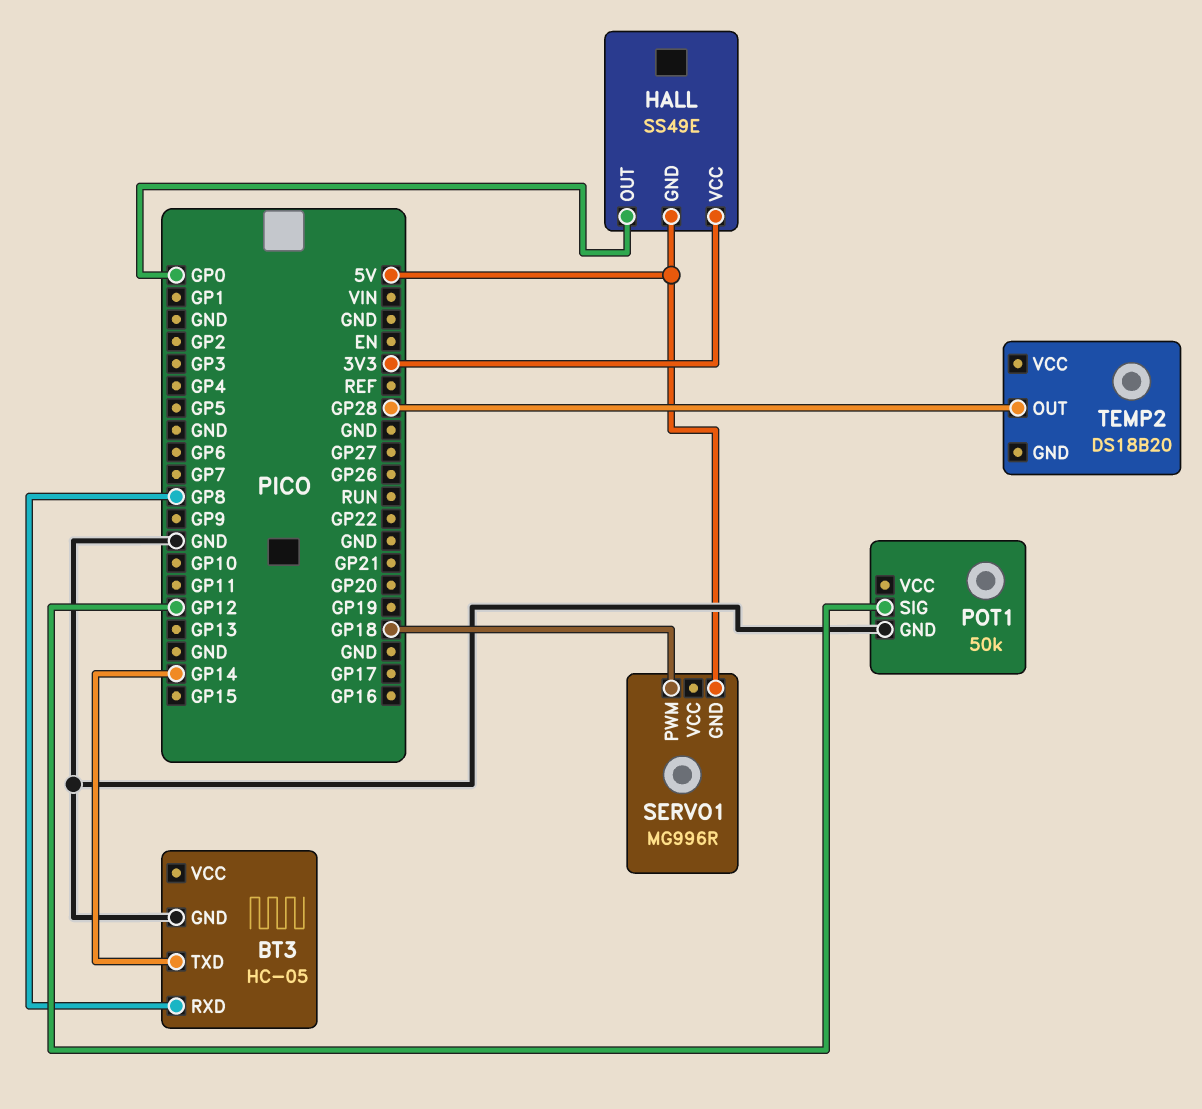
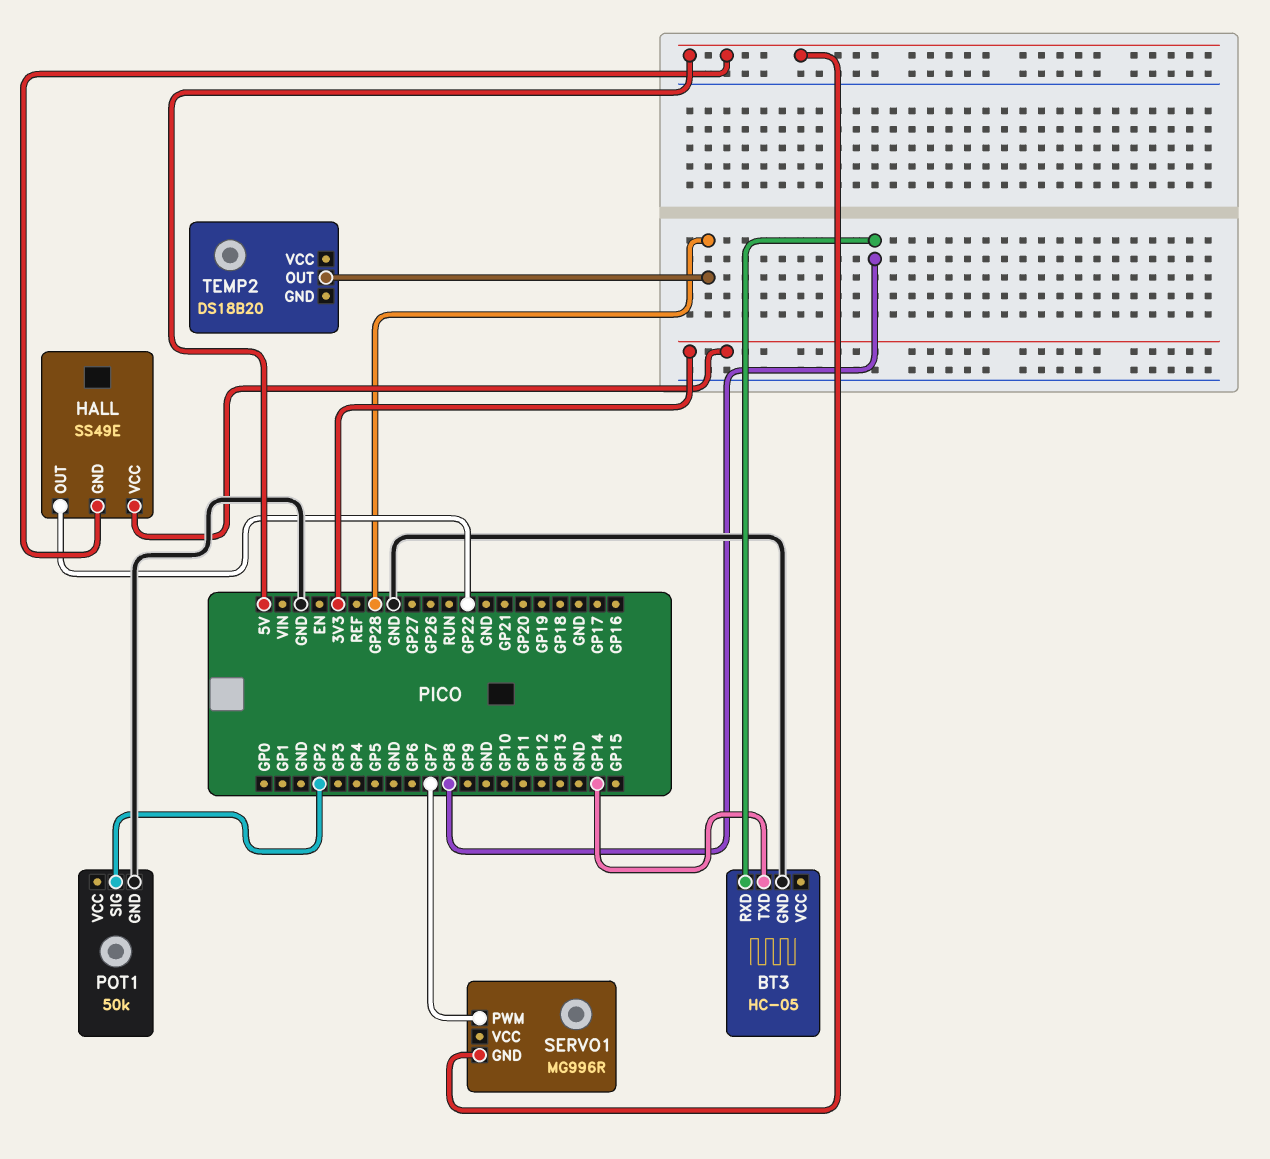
HALL pin OUT: GP0 -> GP22
POT1 pin SIG: GP12 -> GP2
SERVO1 pin PWM: GP18 -> GP7

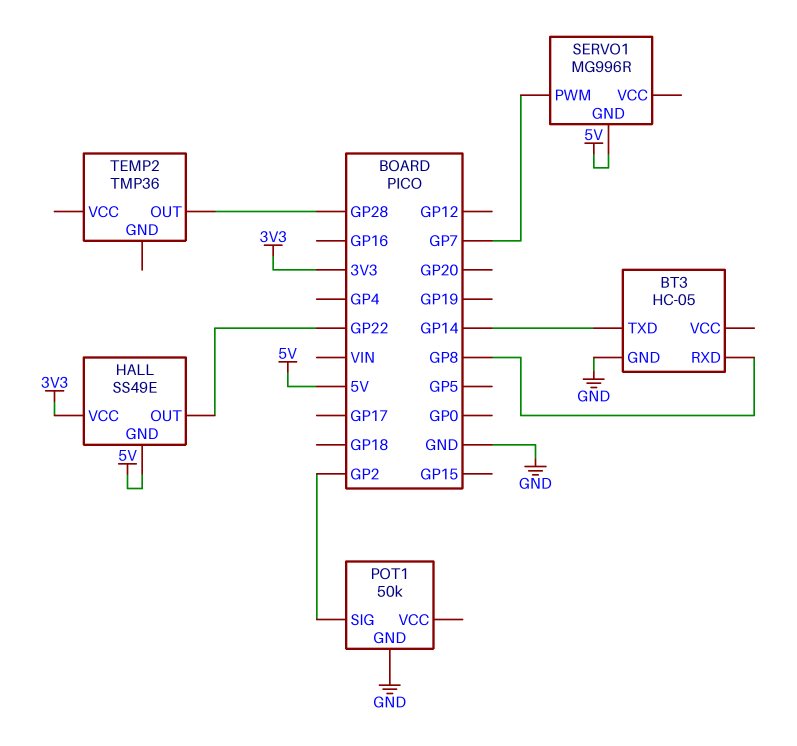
TEMP2: DS18B20 -> TMP36

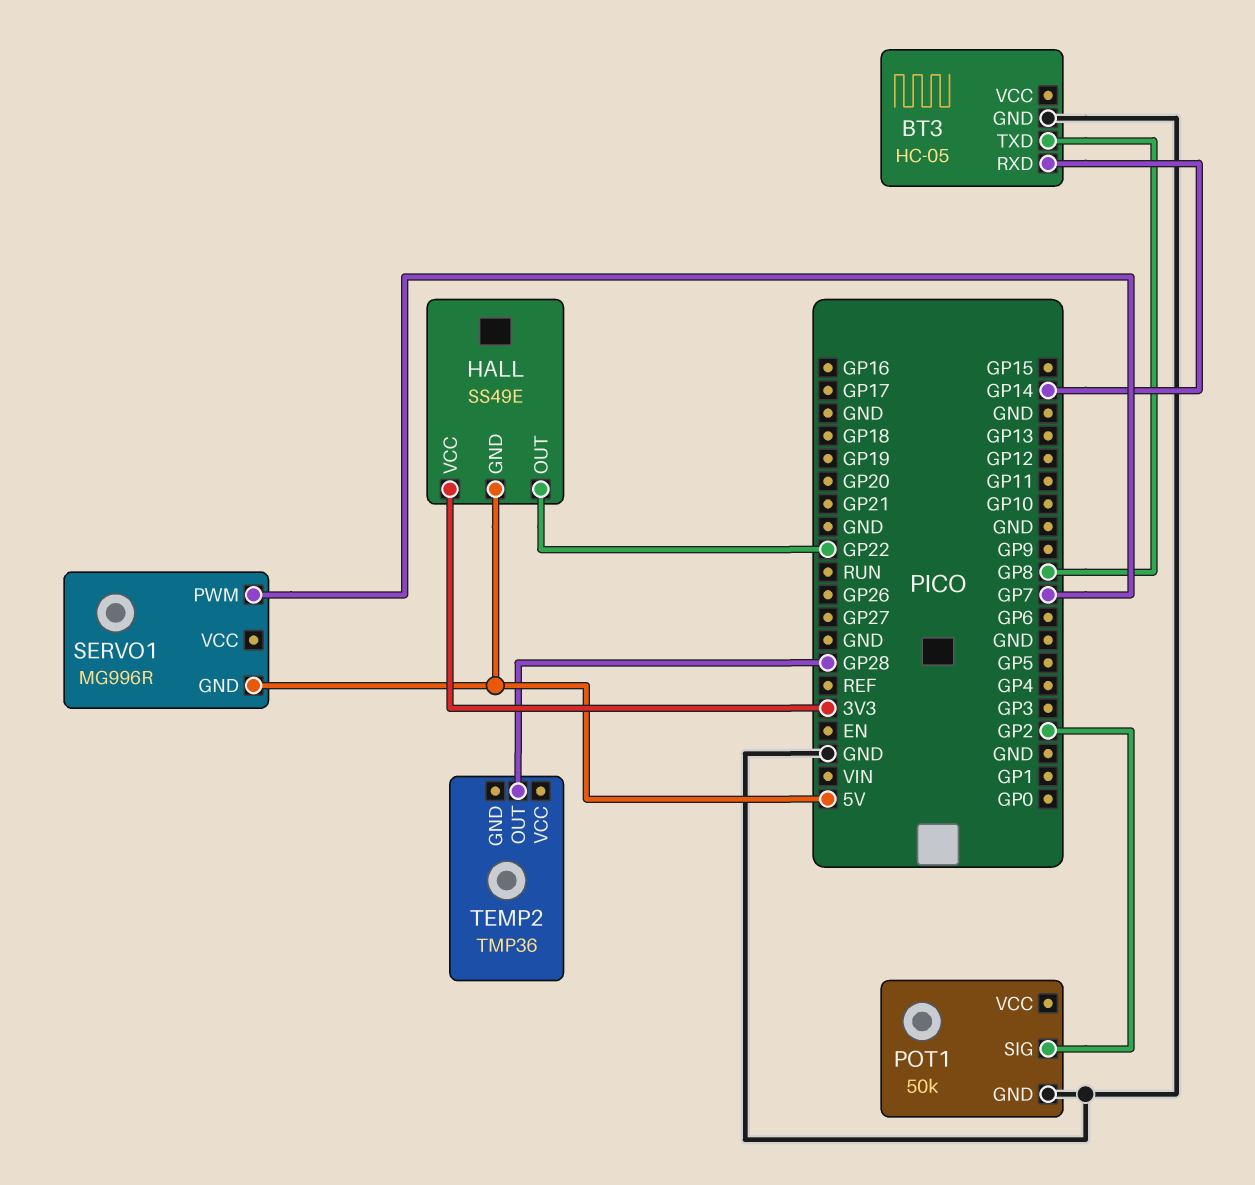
BT3 pin RXD: GP8 -> GP14
BT3 pin TXD: GP14 -> GP8

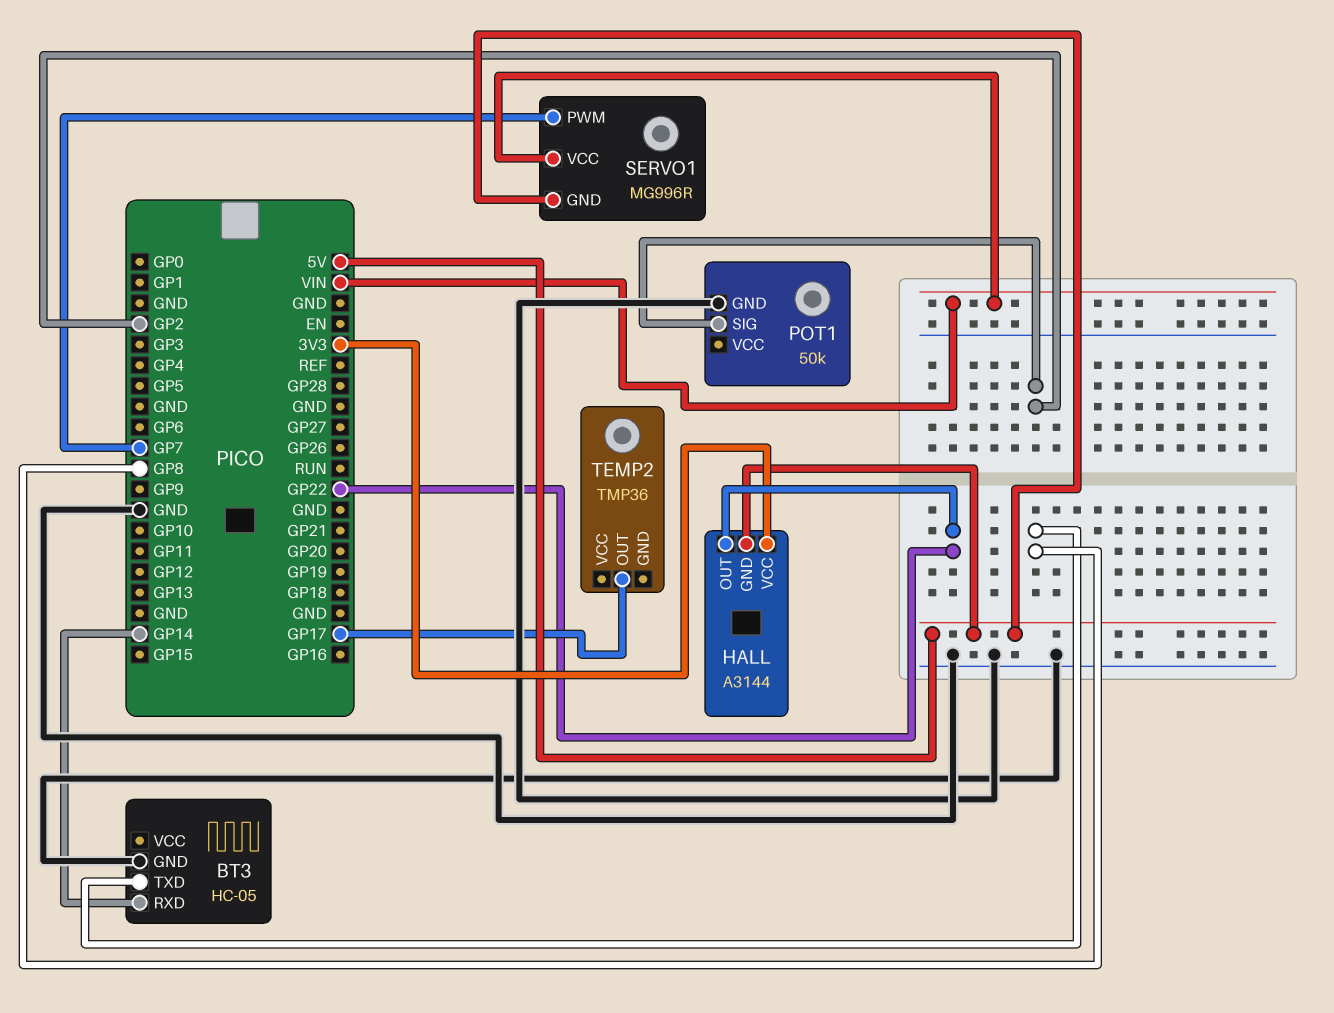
HALL: SS49E -> A3144
SERVO1 pin VCC: none -> VIN
TEMP2 pin OUT: GP28 -> GP17

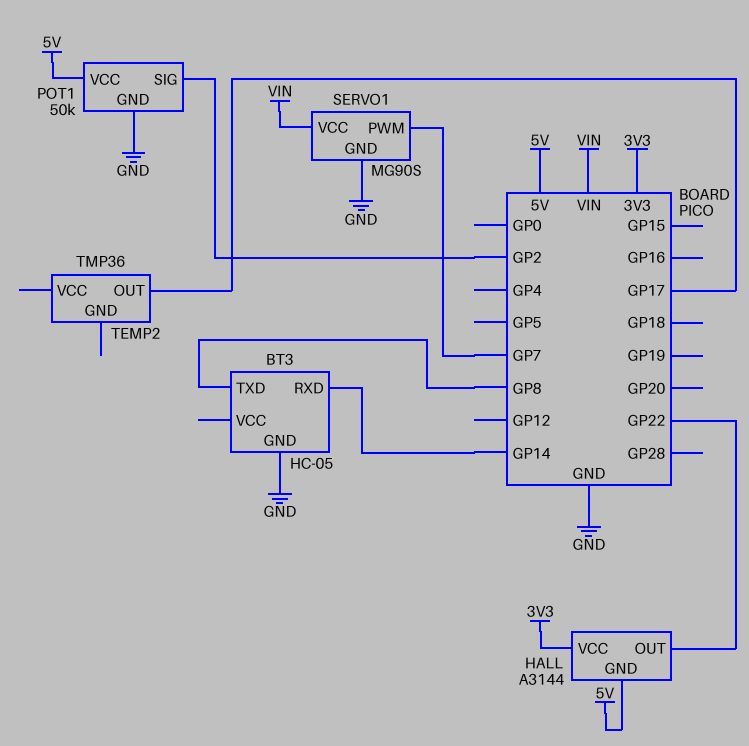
POT1 pin VCC: none -> 5V
SERVO1: MG996R -> MG90S
SERVO1 pin GND: 5V -> GND

